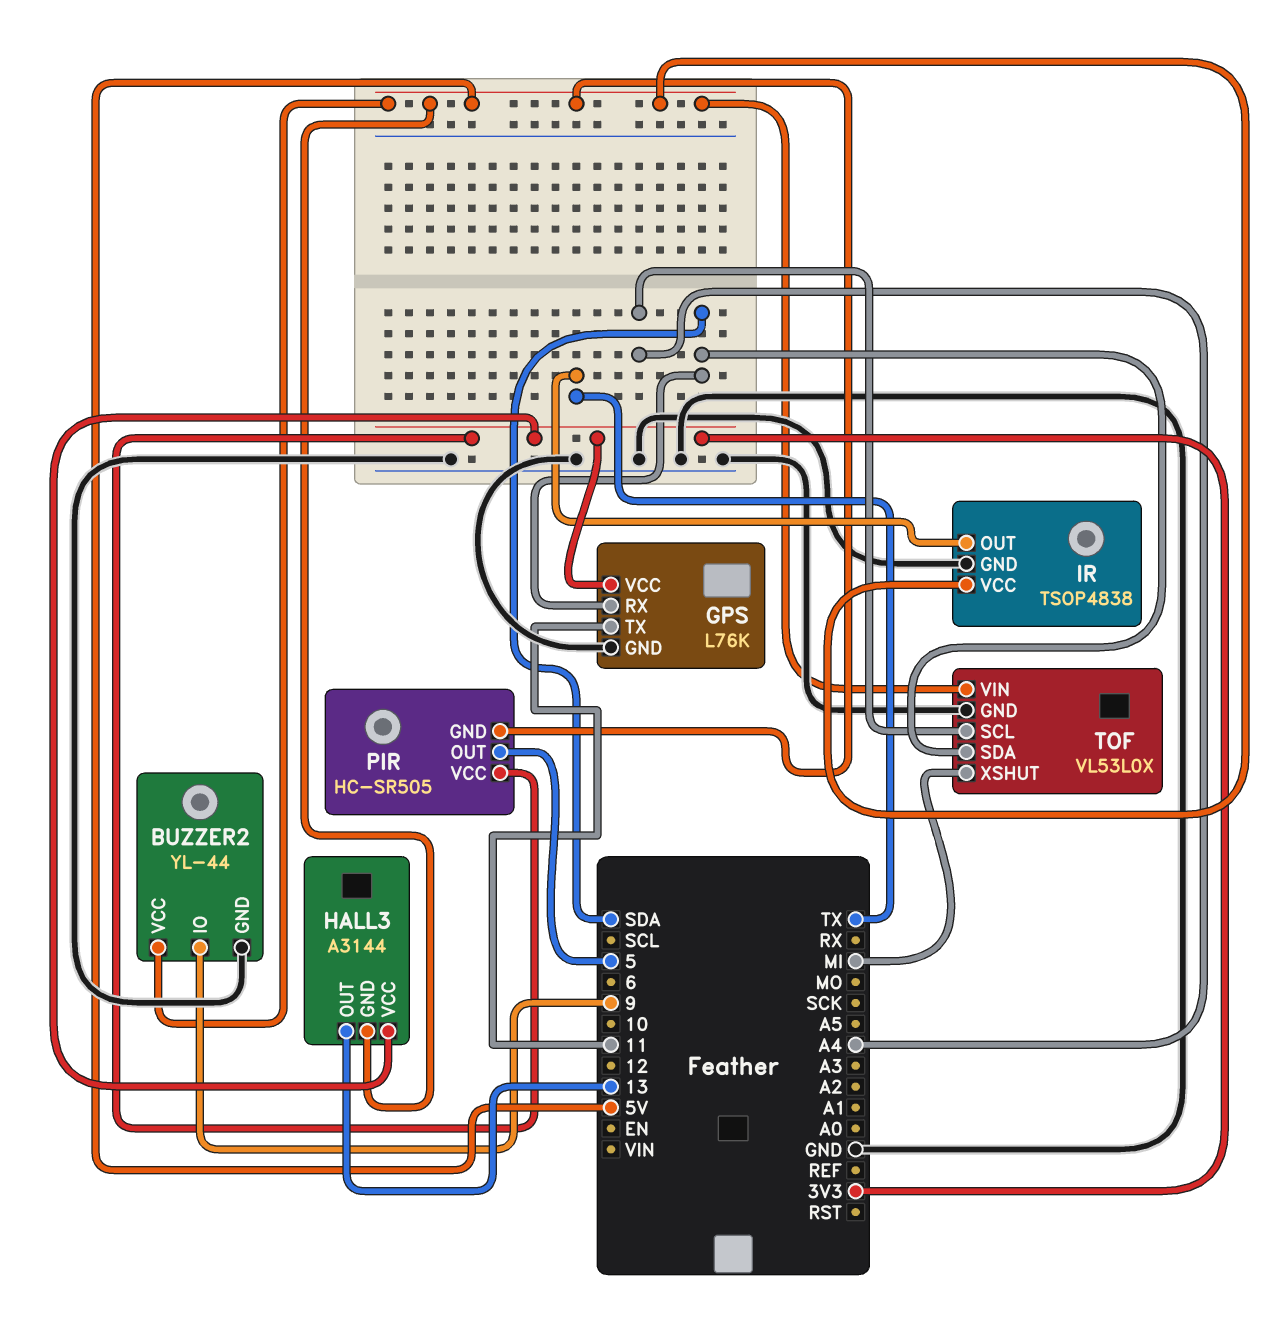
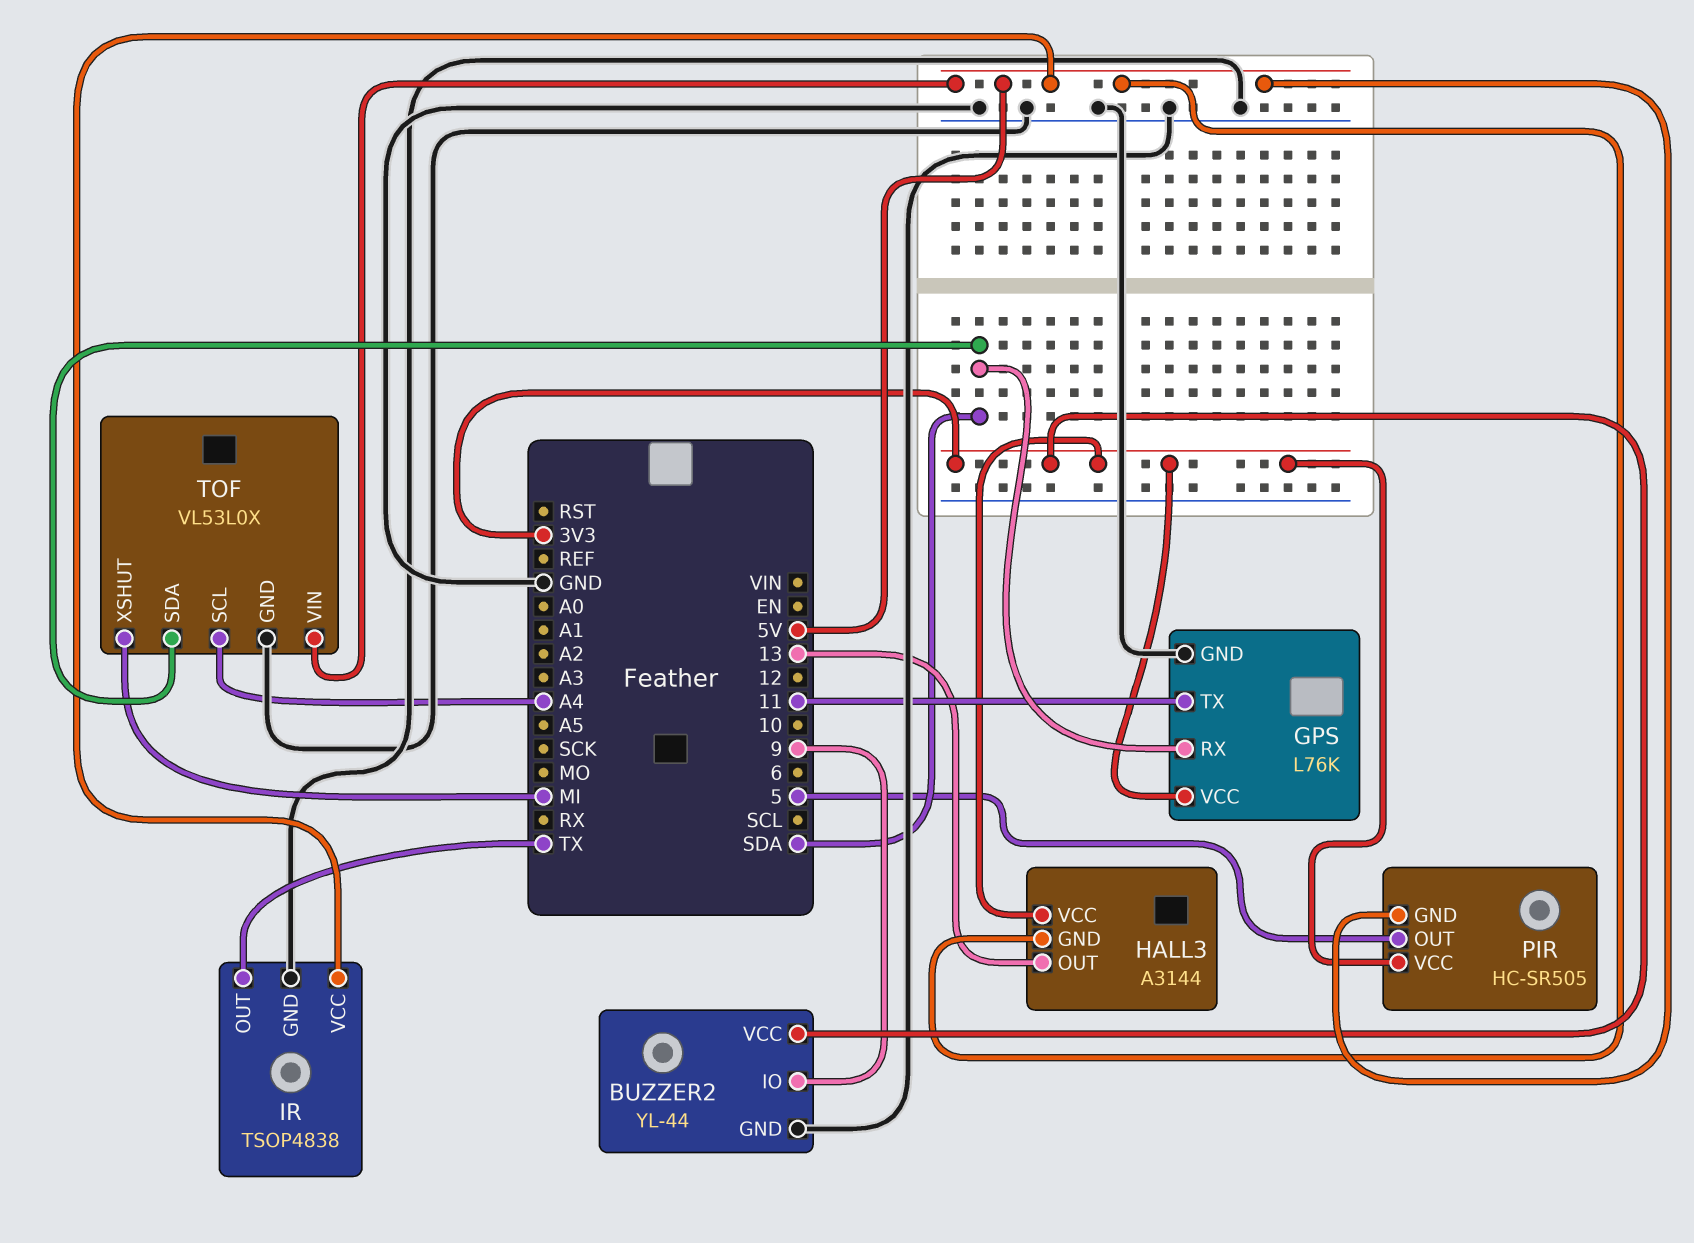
BUZZER2 pin VCC: 5V -> 3V3

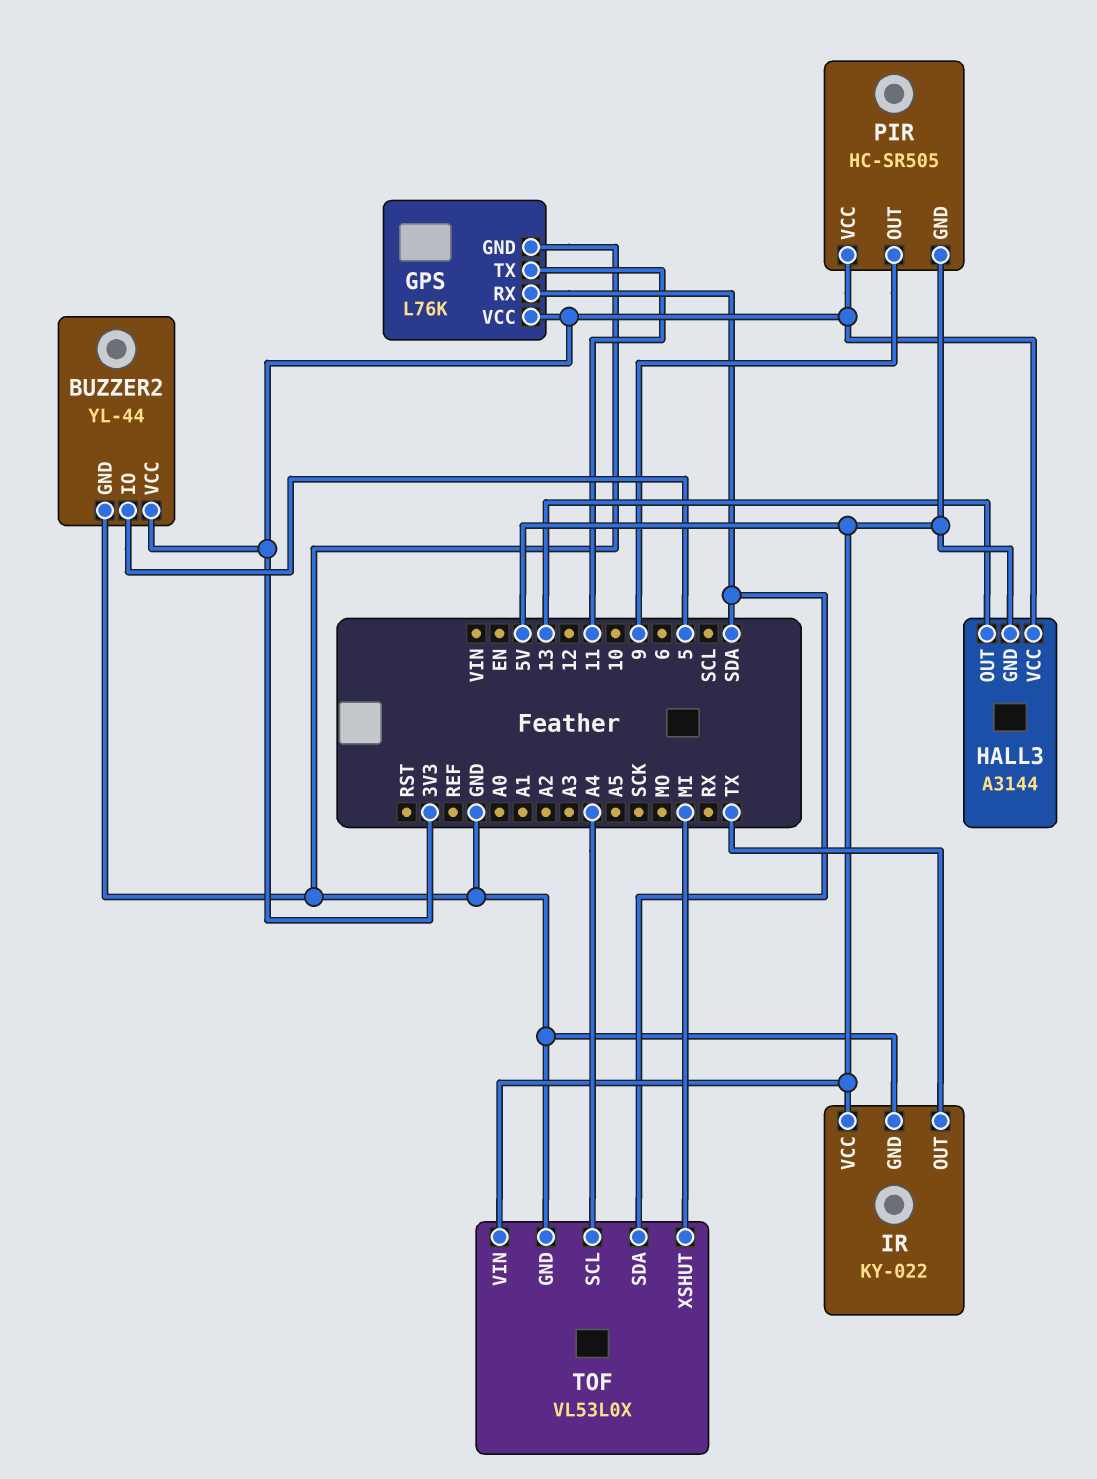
BUZZER2 pin IO: 9 -> 5
IR: TSOP4838 -> KY-022
PIR pin OUT: 5 -> 9

